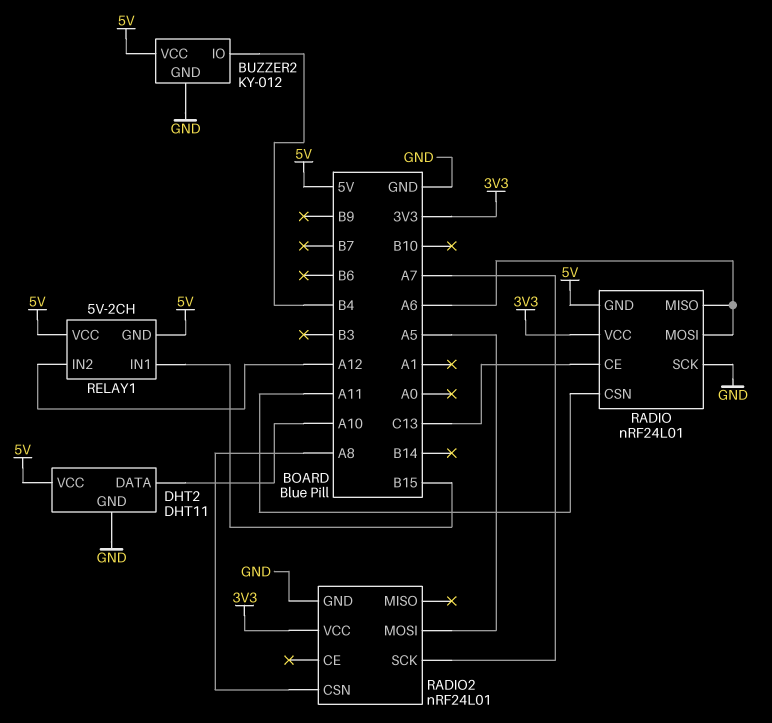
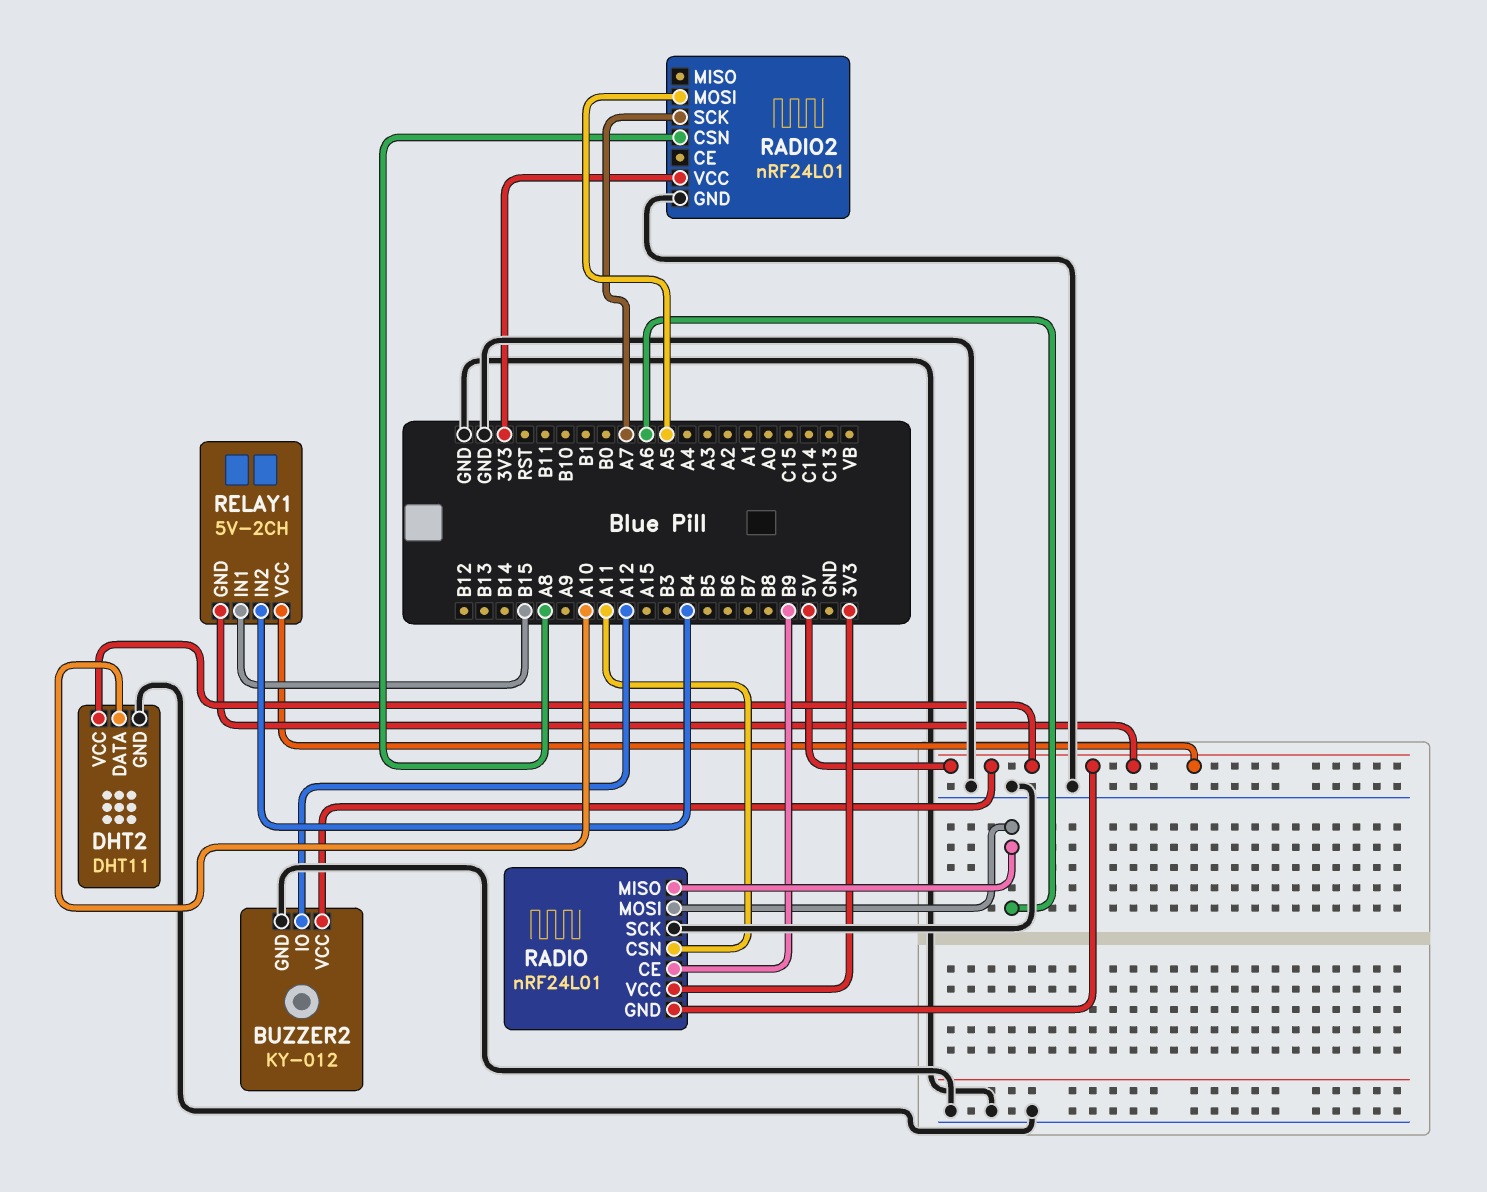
BUZZER2 pin IO: B4 -> A12
RADIO pin CE: C13 -> B9
RELAY1 pin IN2: A12 -> B4

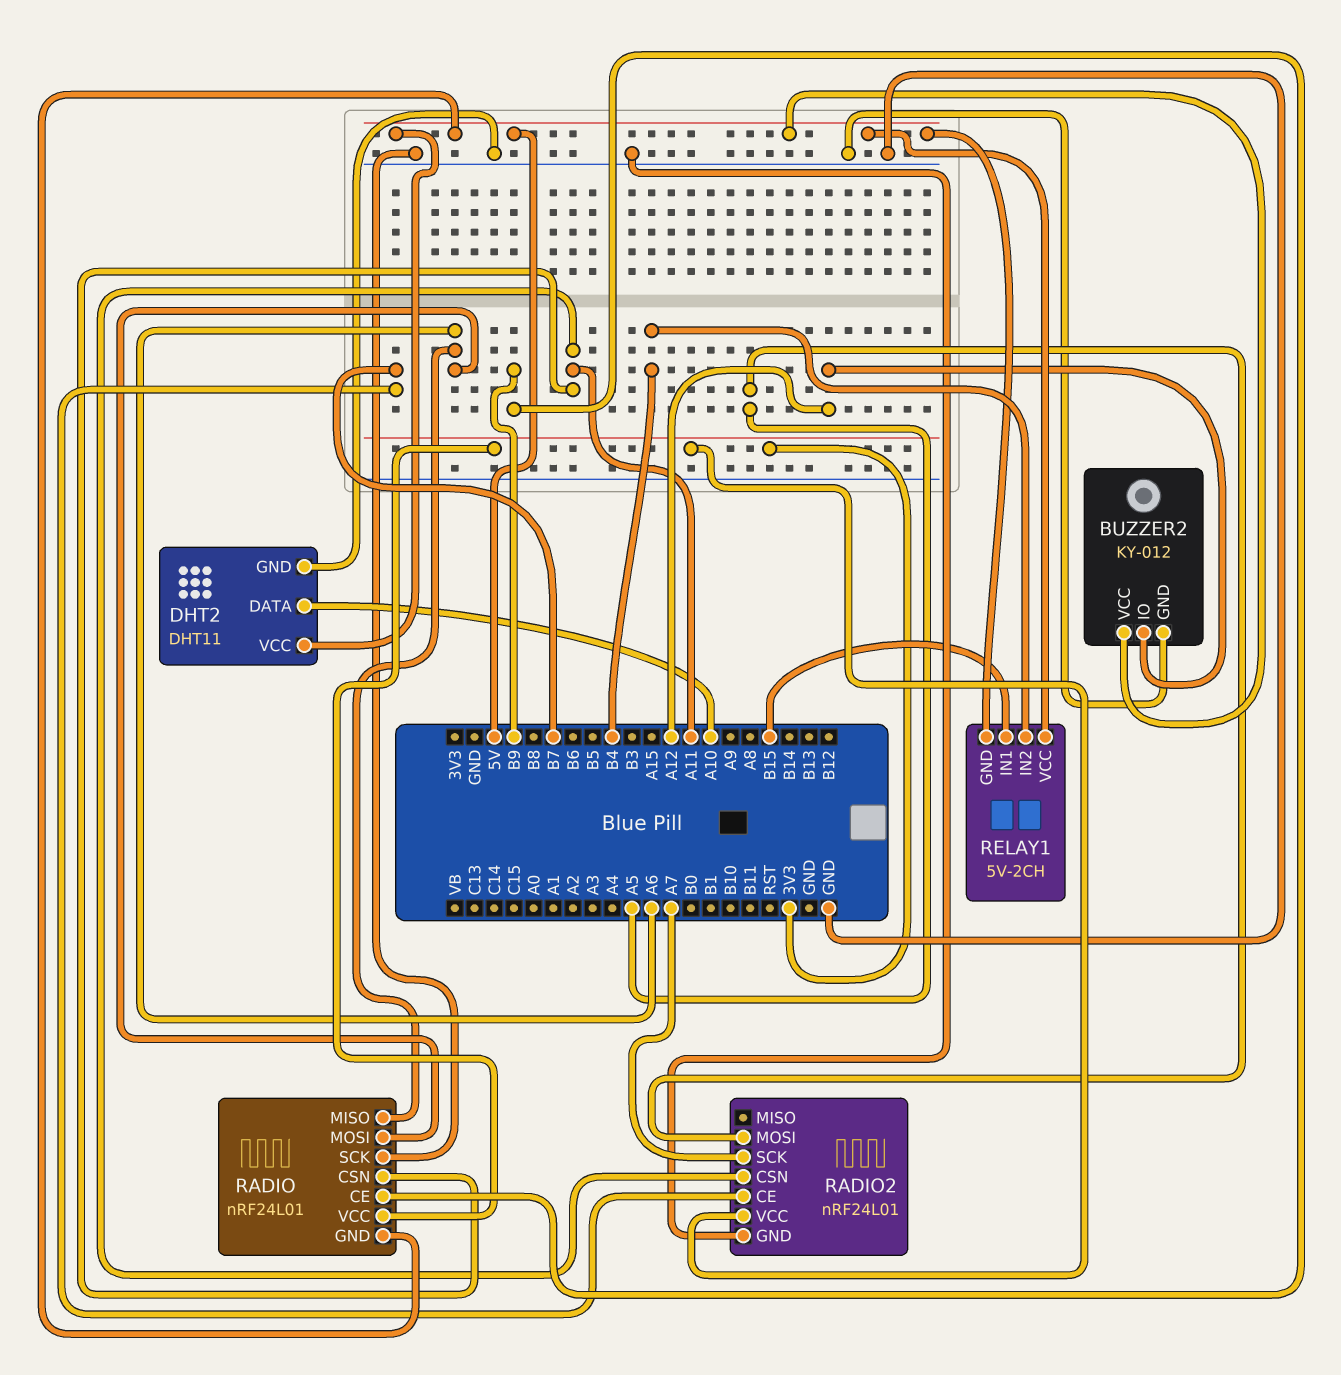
RADIO2 pin CE: none -> B7
RADIO2 pin CSN: A8 -> A11

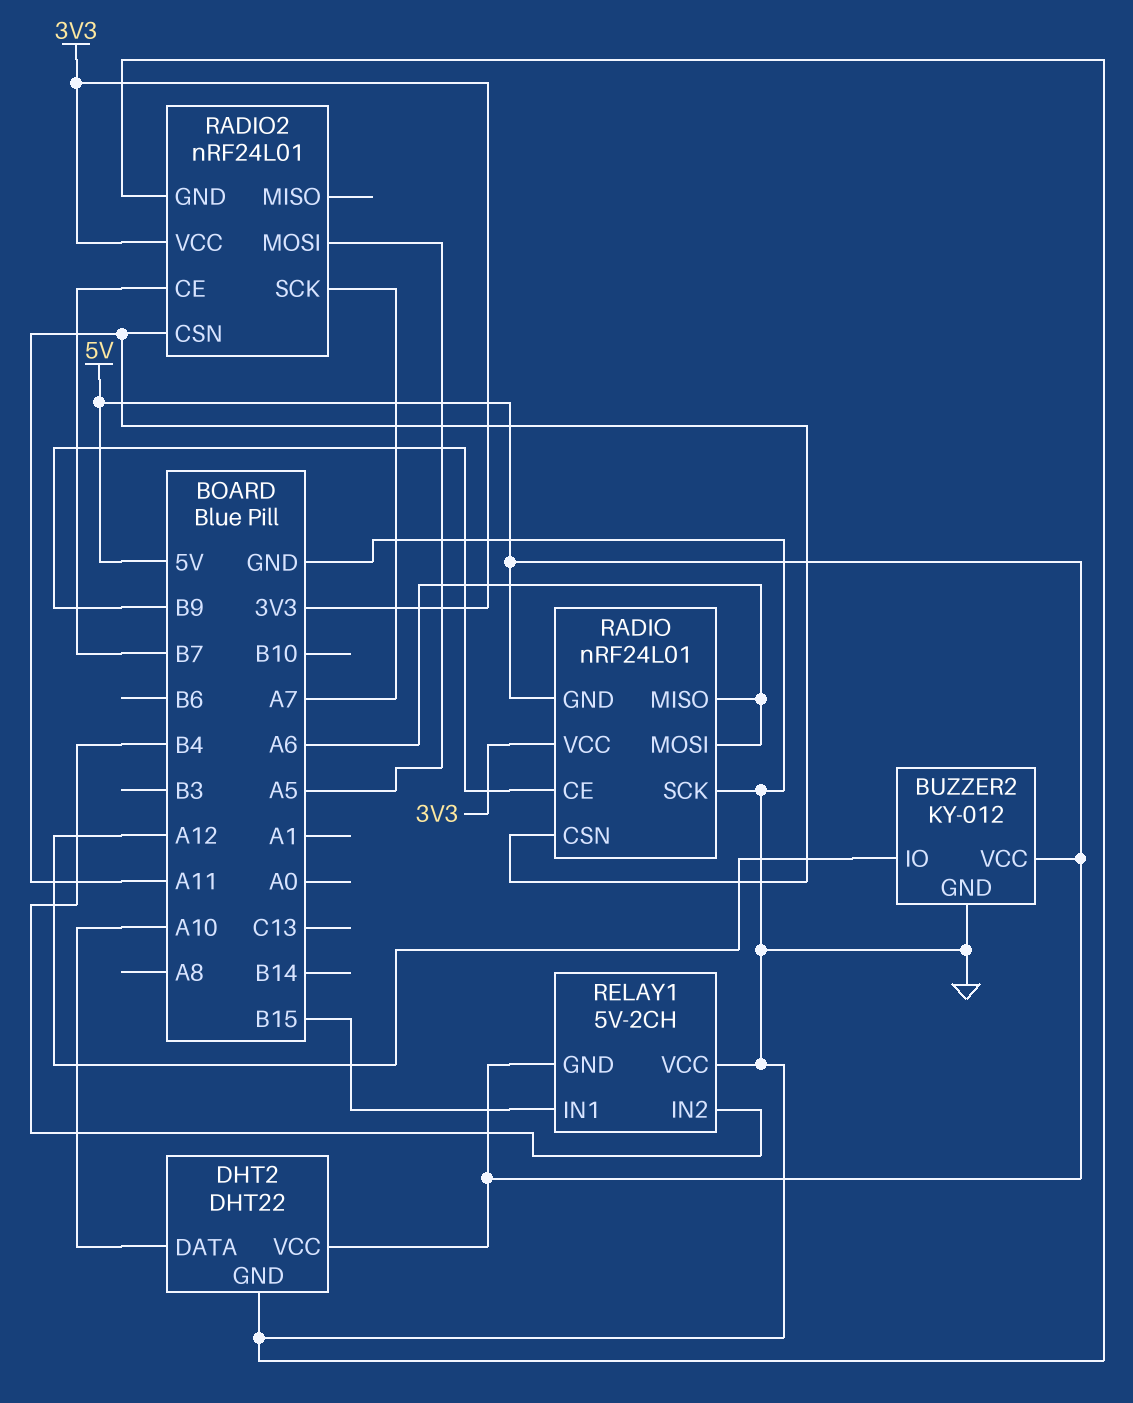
DHT2: DHT11 -> DHT22
RELAY1 pin VCC: 5V -> GND

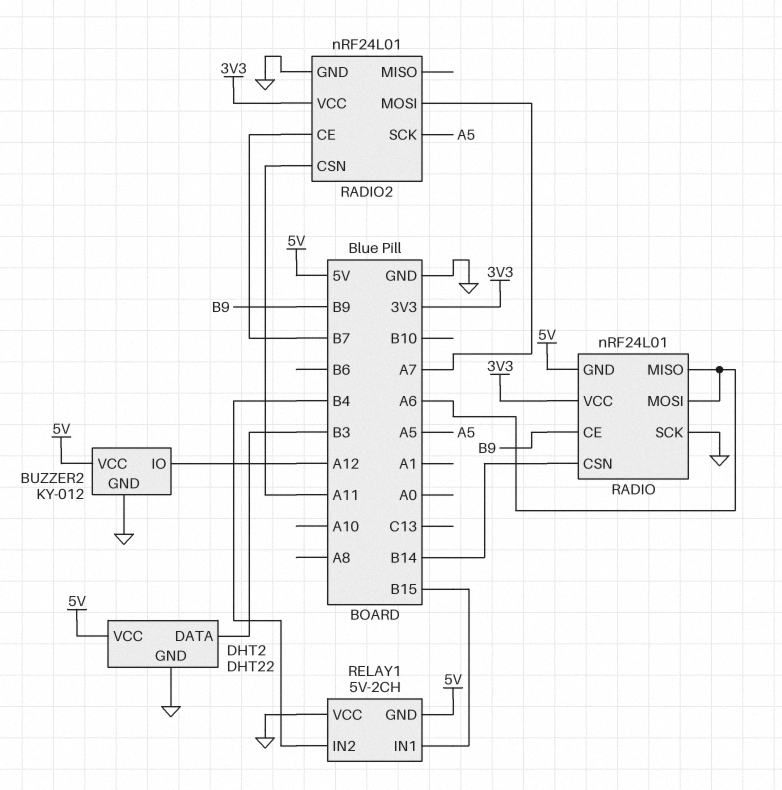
DHT2 pin DATA: A10 -> B3
RADIO pin CSN: A11 -> B14
RADIO2 pin MOSI: A5 -> A7
RADIO2 pin SCK: A7 -> A5

